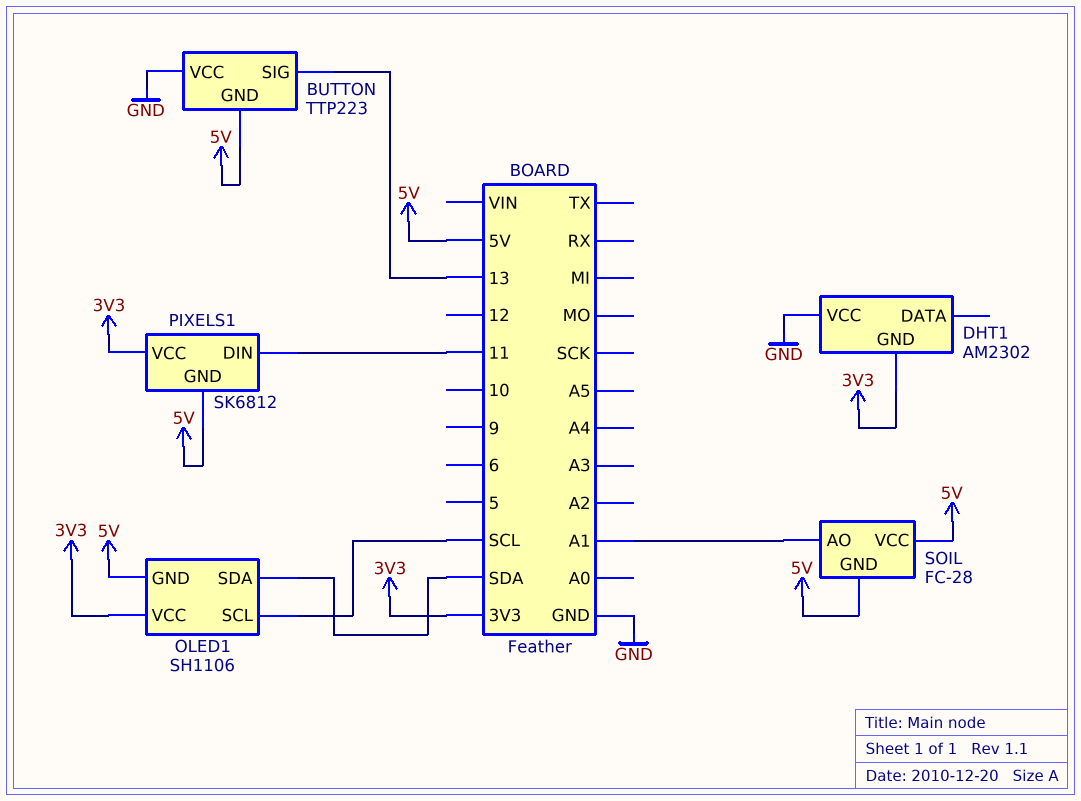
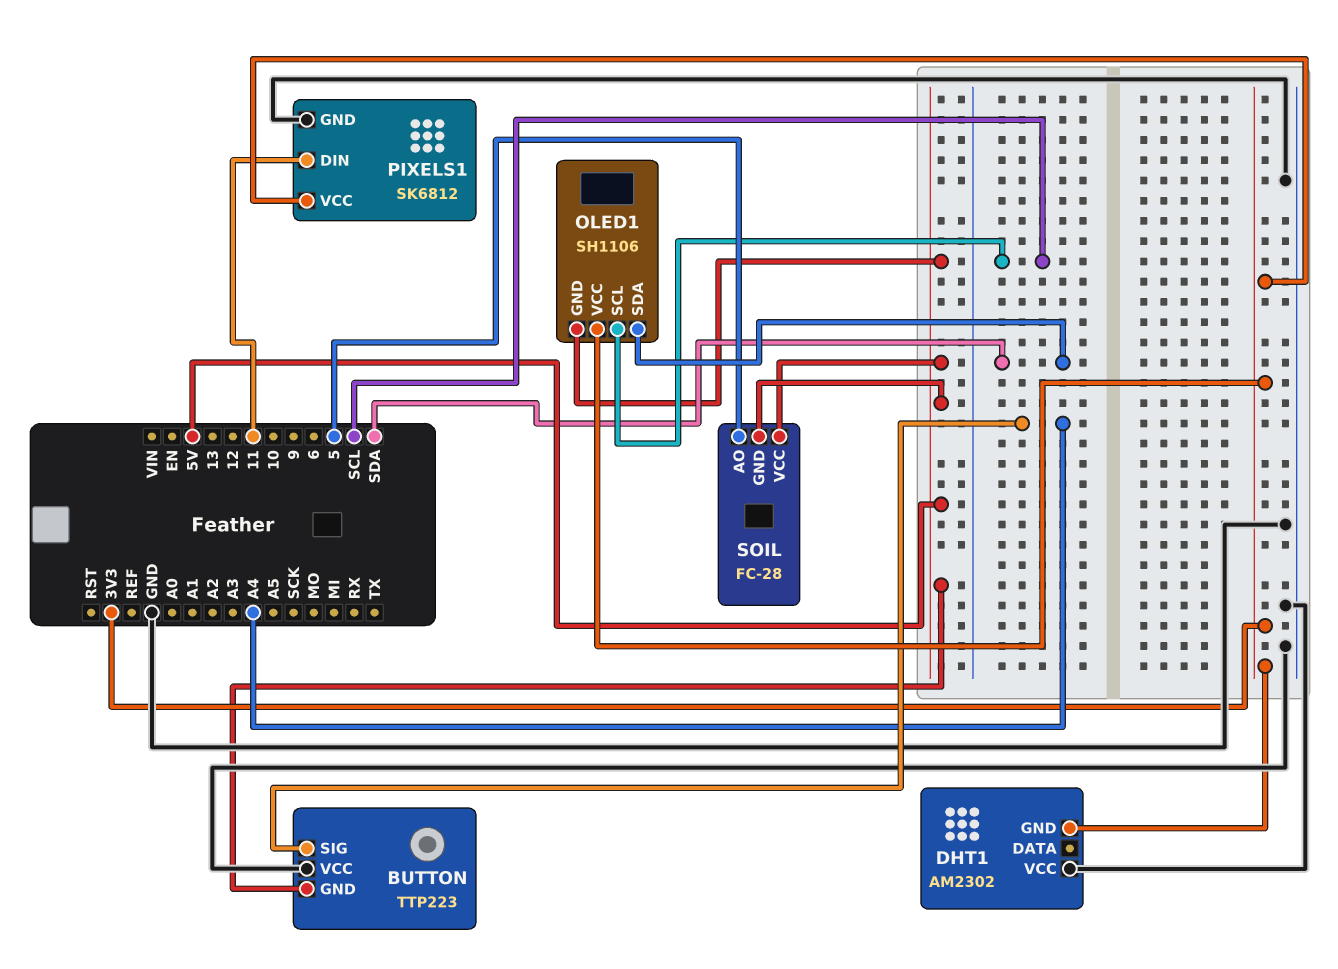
BUTTON pin SIG: 13 -> A4
PIXELS1 pin GND: 5V -> GND
SOIL pin AO: A1 -> 5

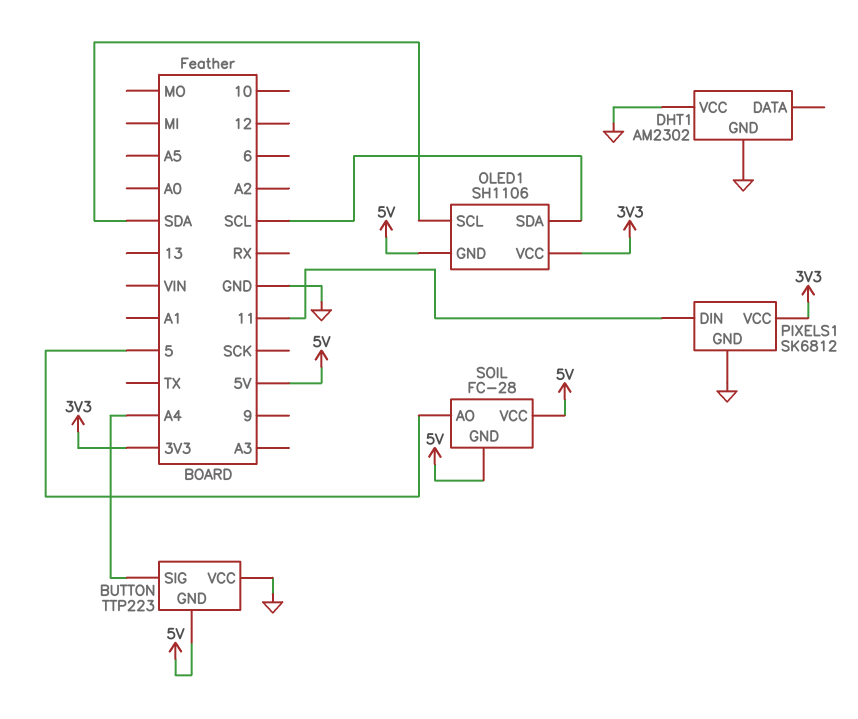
DHT1 pin GND: 3V3 -> GND
OLED1 pin SCL: SCL -> SDA
OLED1 pin SDA: SDA -> SCL

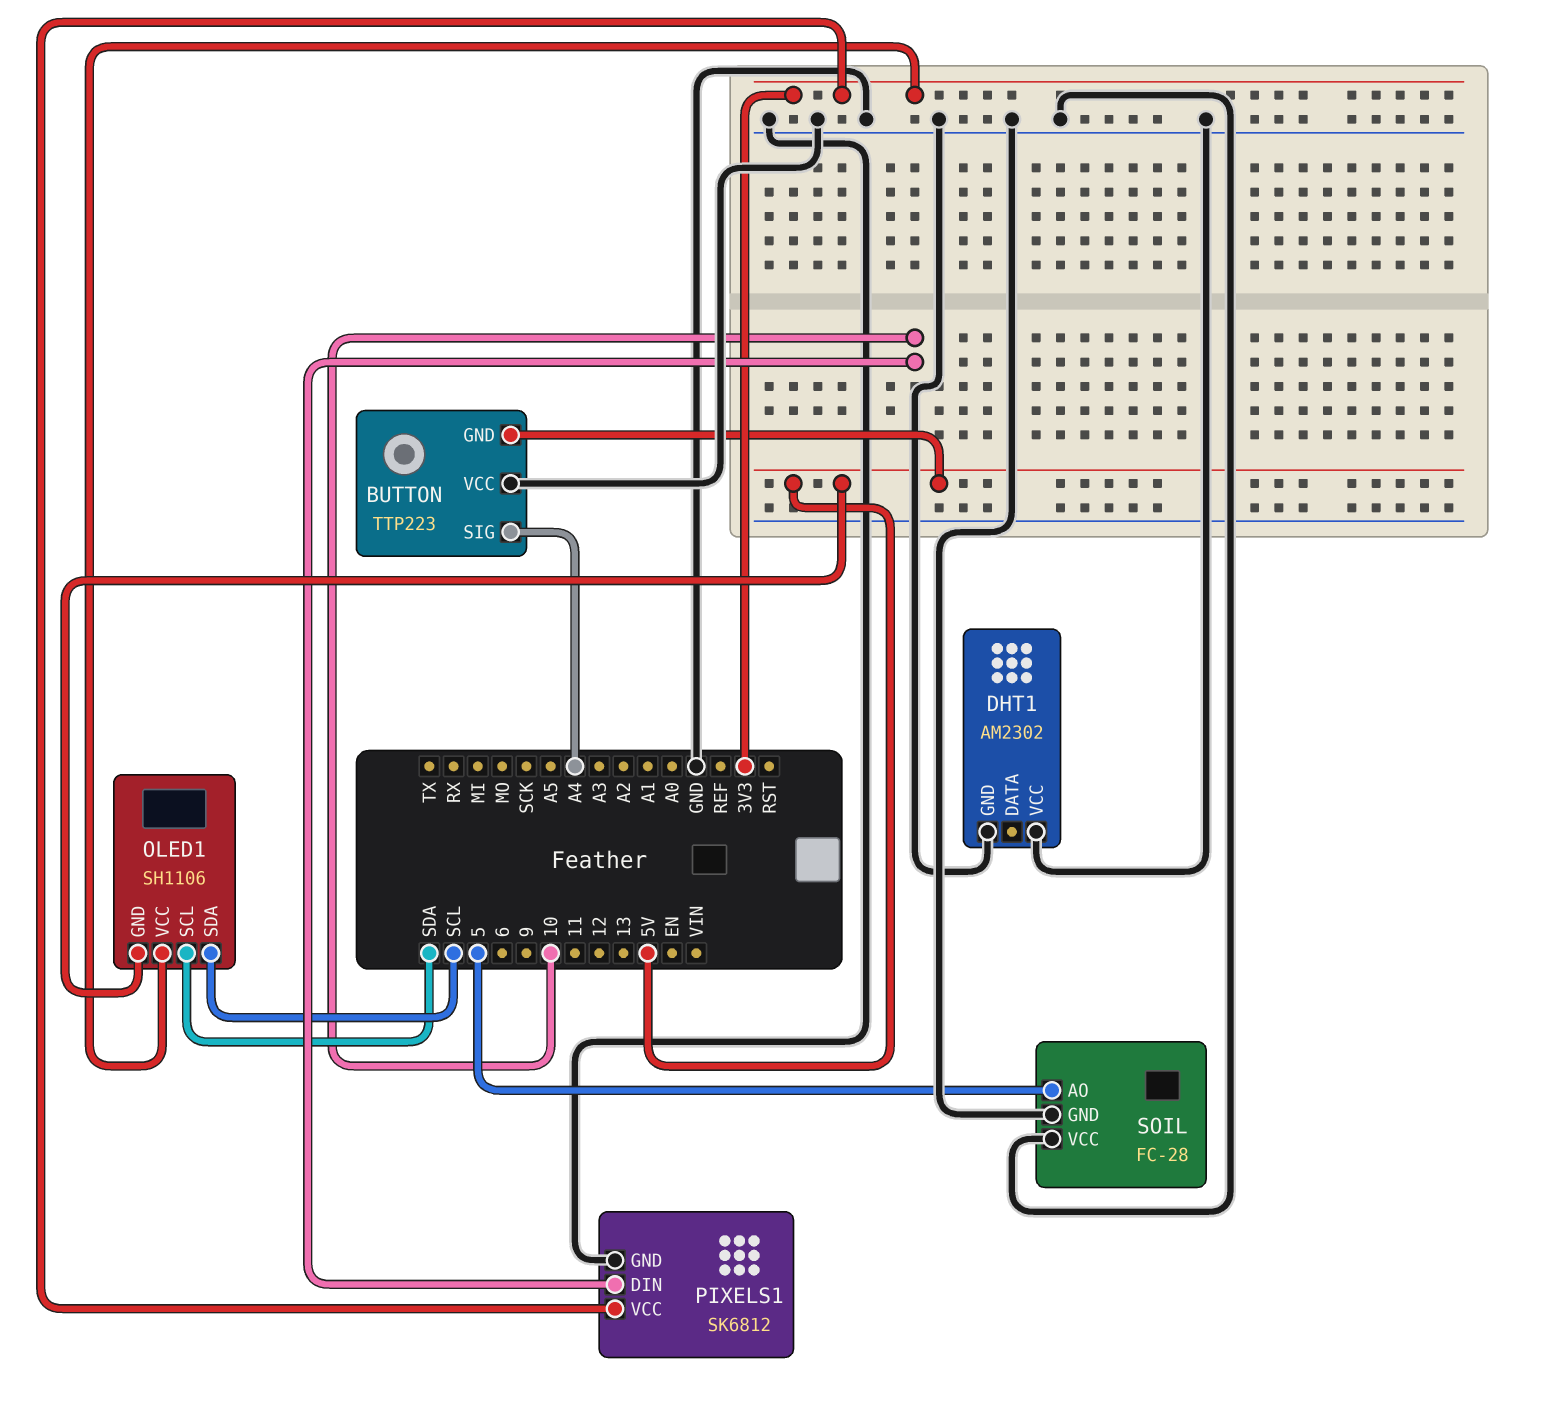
PIXELS1 pin DIN: 11 -> 10
SOIL pin GND: 5V -> GND
SOIL pin VCC: 5V -> GND

